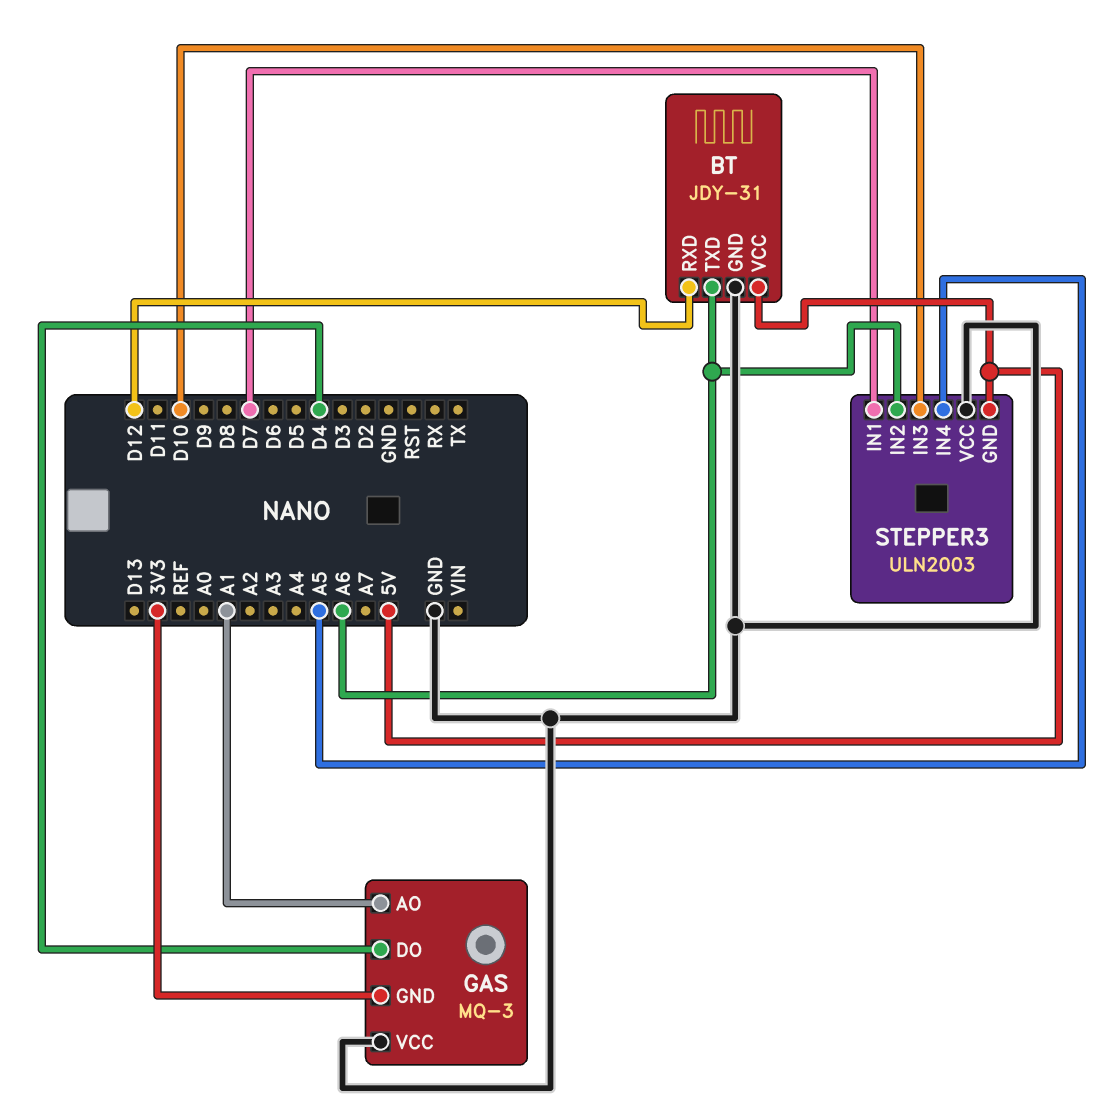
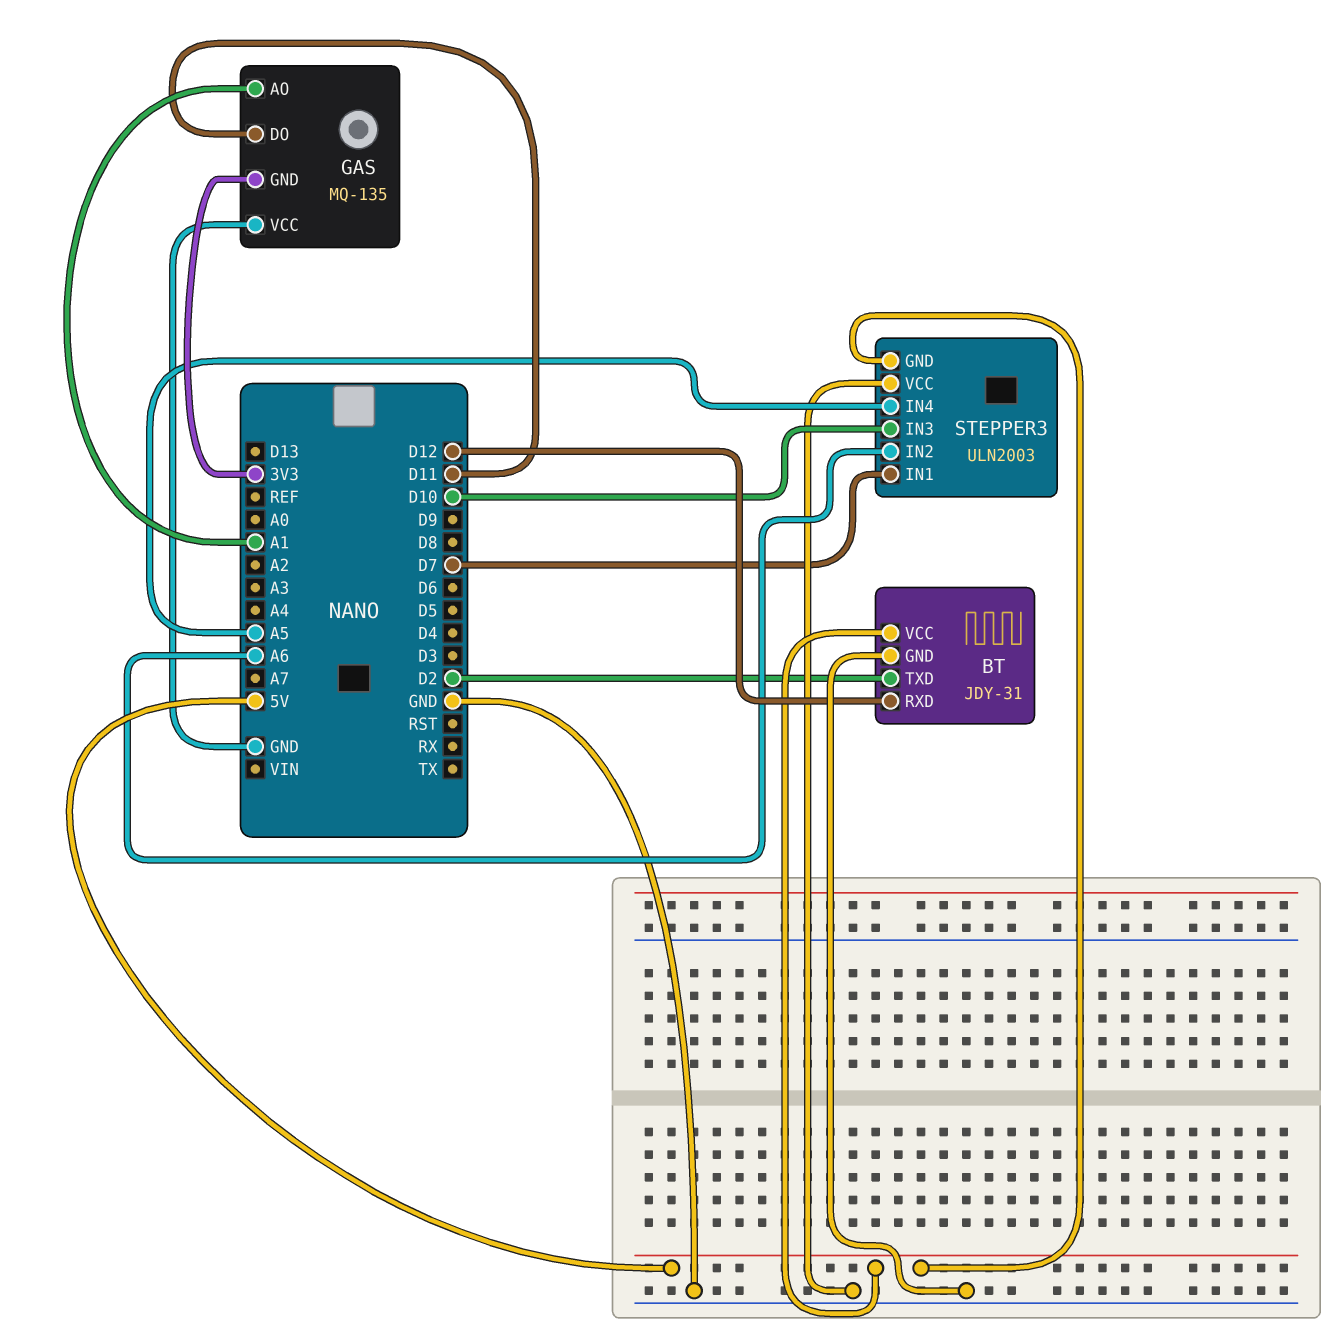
BT pin TXD: A6 -> D2
GAS: MQ-3 -> MQ-135
GAS pin DO: D4 -> D11

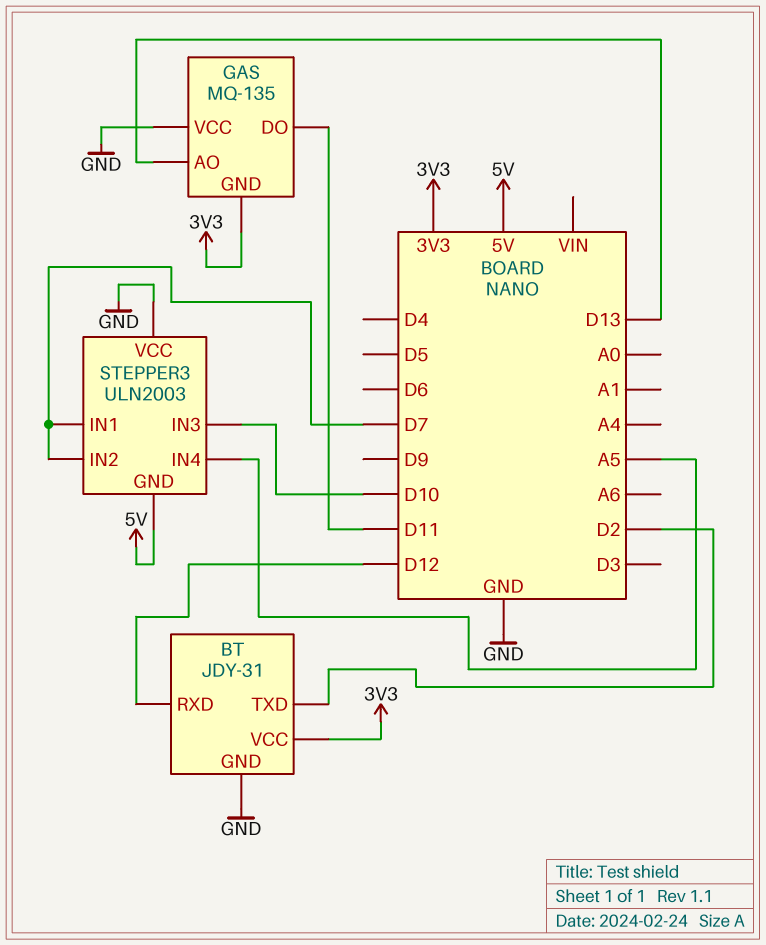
BT pin VCC: 5V -> 3V3
GAS pin AO: A1 -> D13
STEPPER3 pin IN2: A6 -> D7

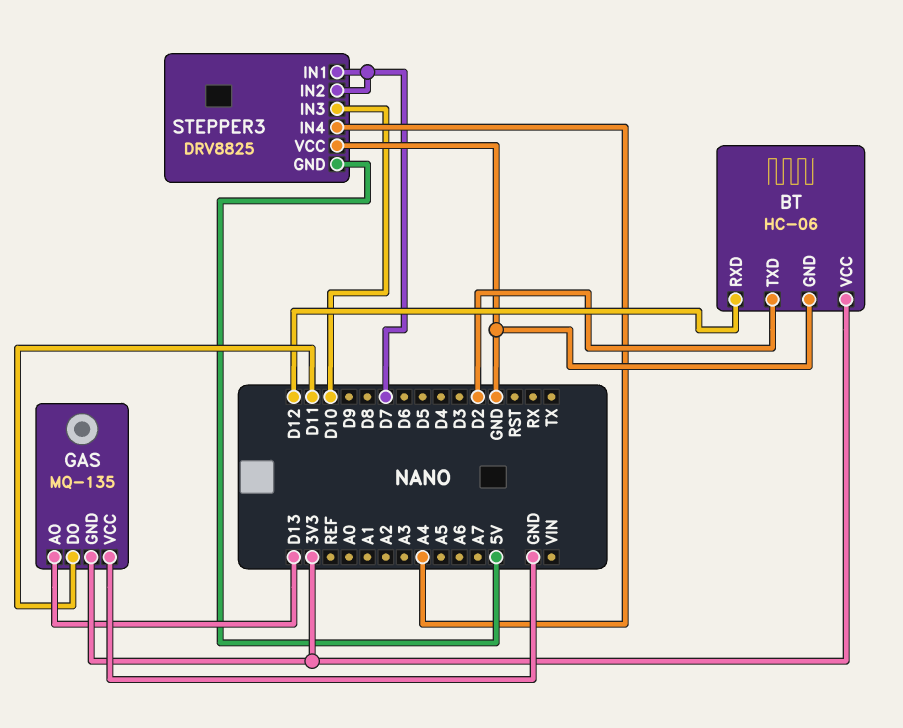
BT: JDY-31 -> HC-06
STEPPER3: ULN2003 -> DRV8825
STEPPER3 pin IN4: A5 -> A4

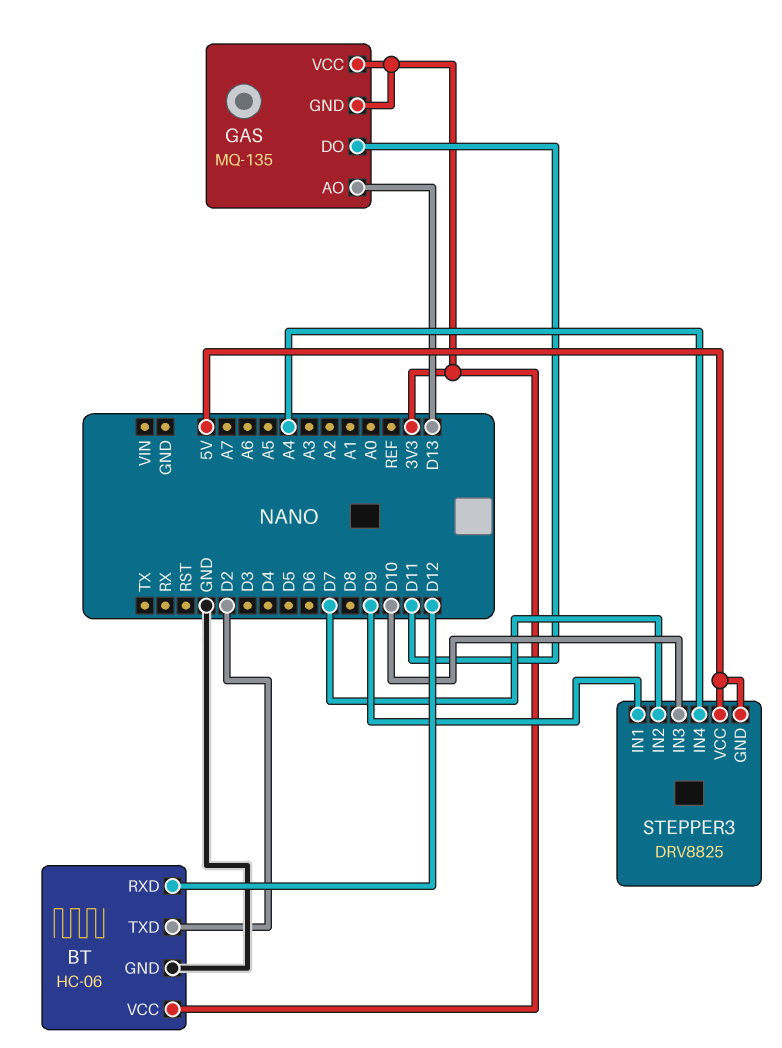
GAS pin VCC: GND -> 3V3
STEPPER3 pin IN1: D7 -> D9
STEPPER3 pin VCC: GND -> 5V

